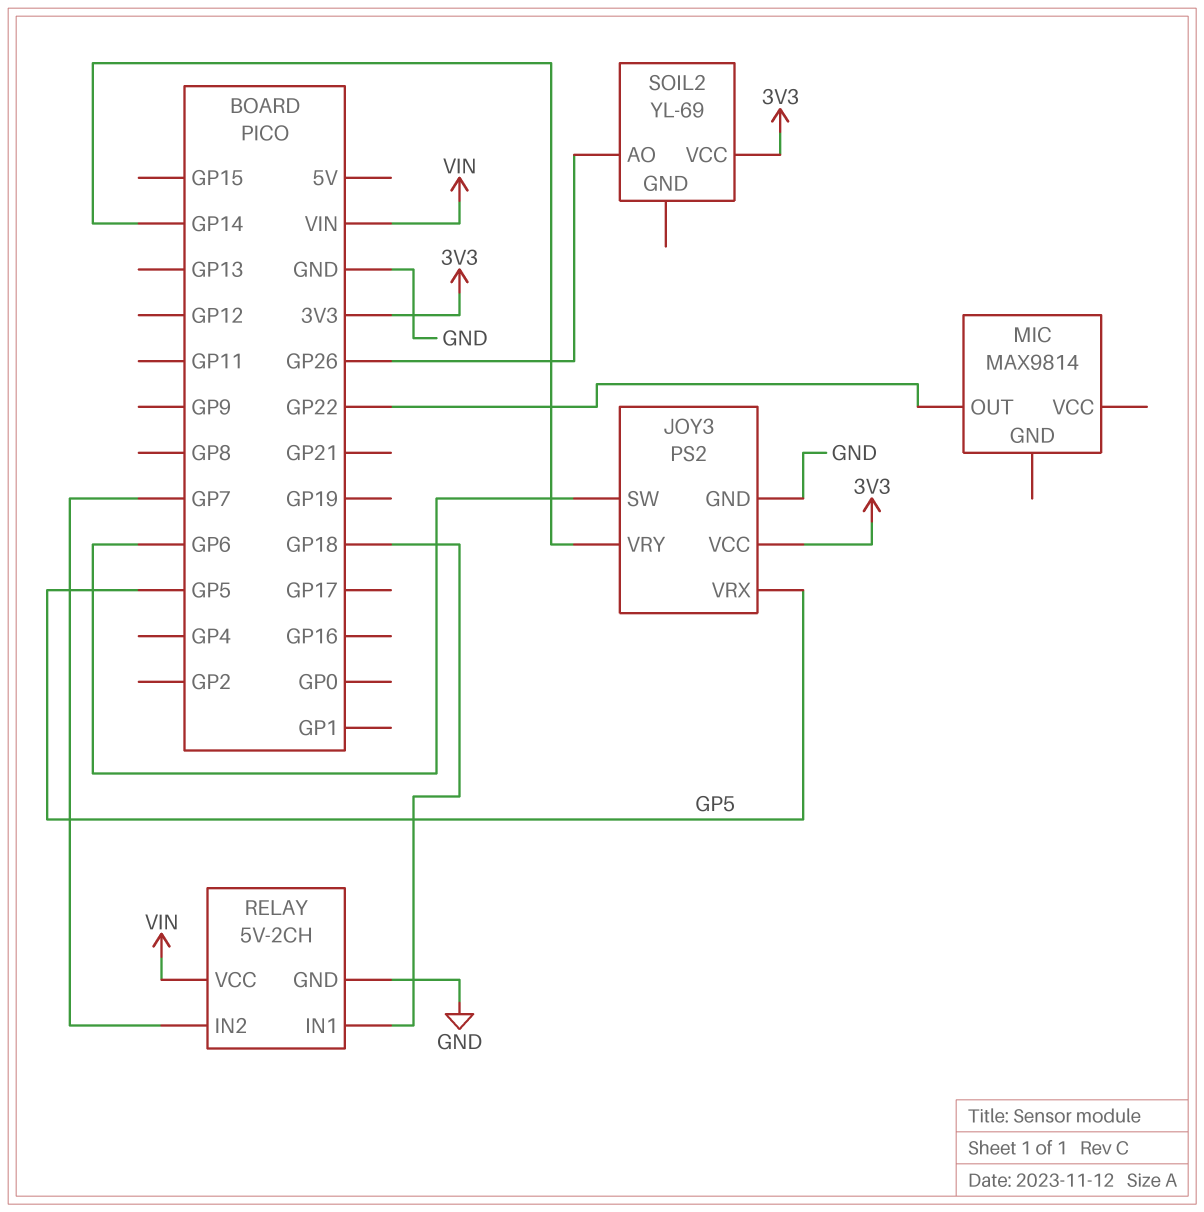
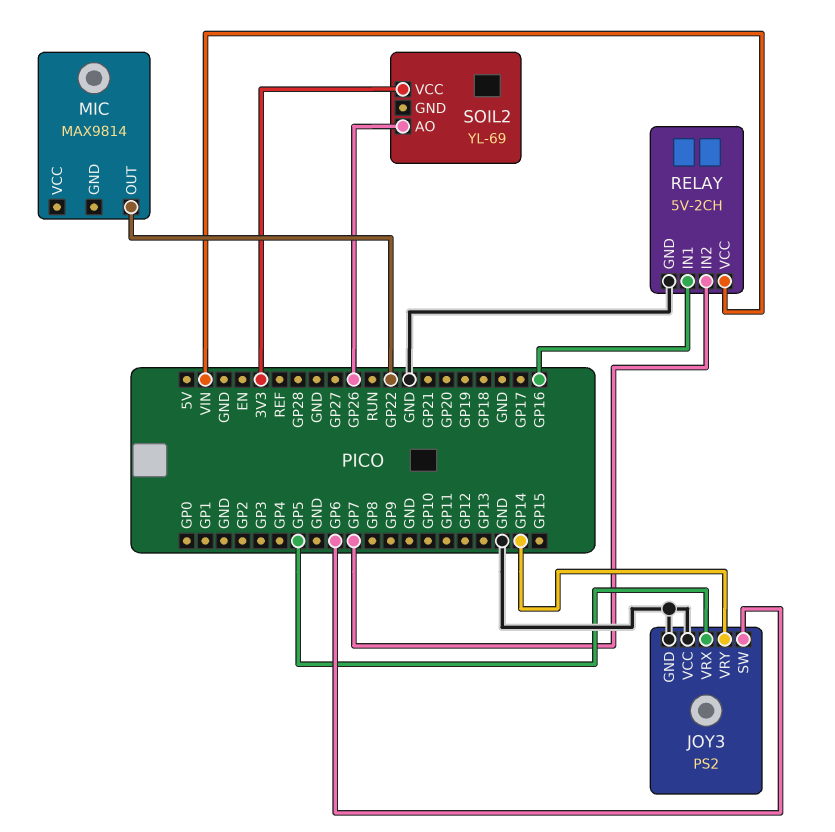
JOY3 pin VCC: 3V3 -> GND
RELAY pin IN1: GP18 -> GP16

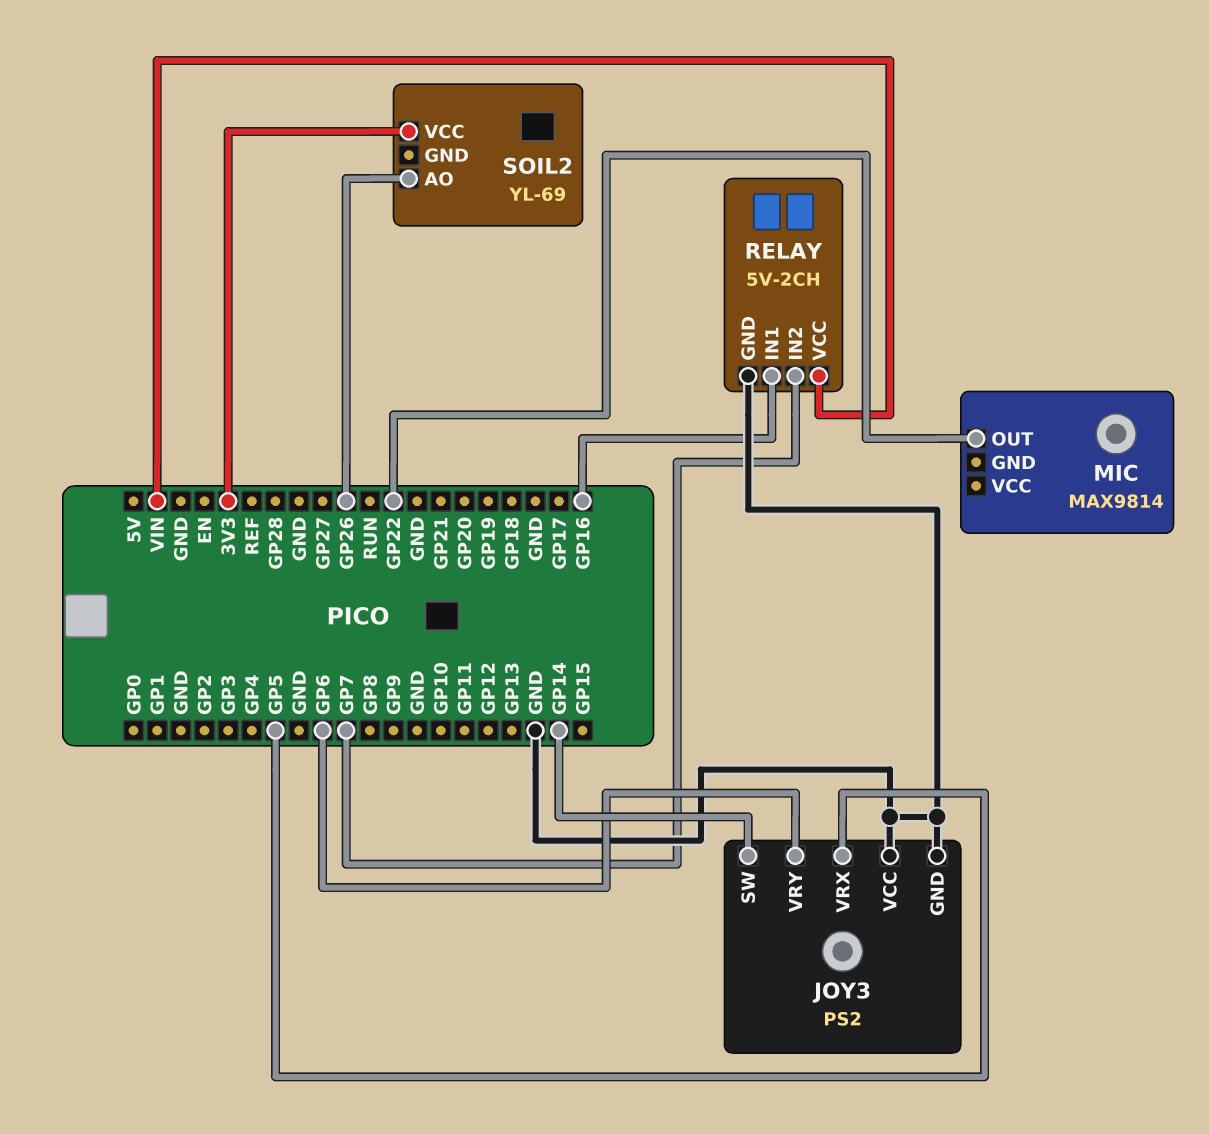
JOY3 pin SW: GP6 -> GP14
JOY3 pin VRY: GP14 -> GP6

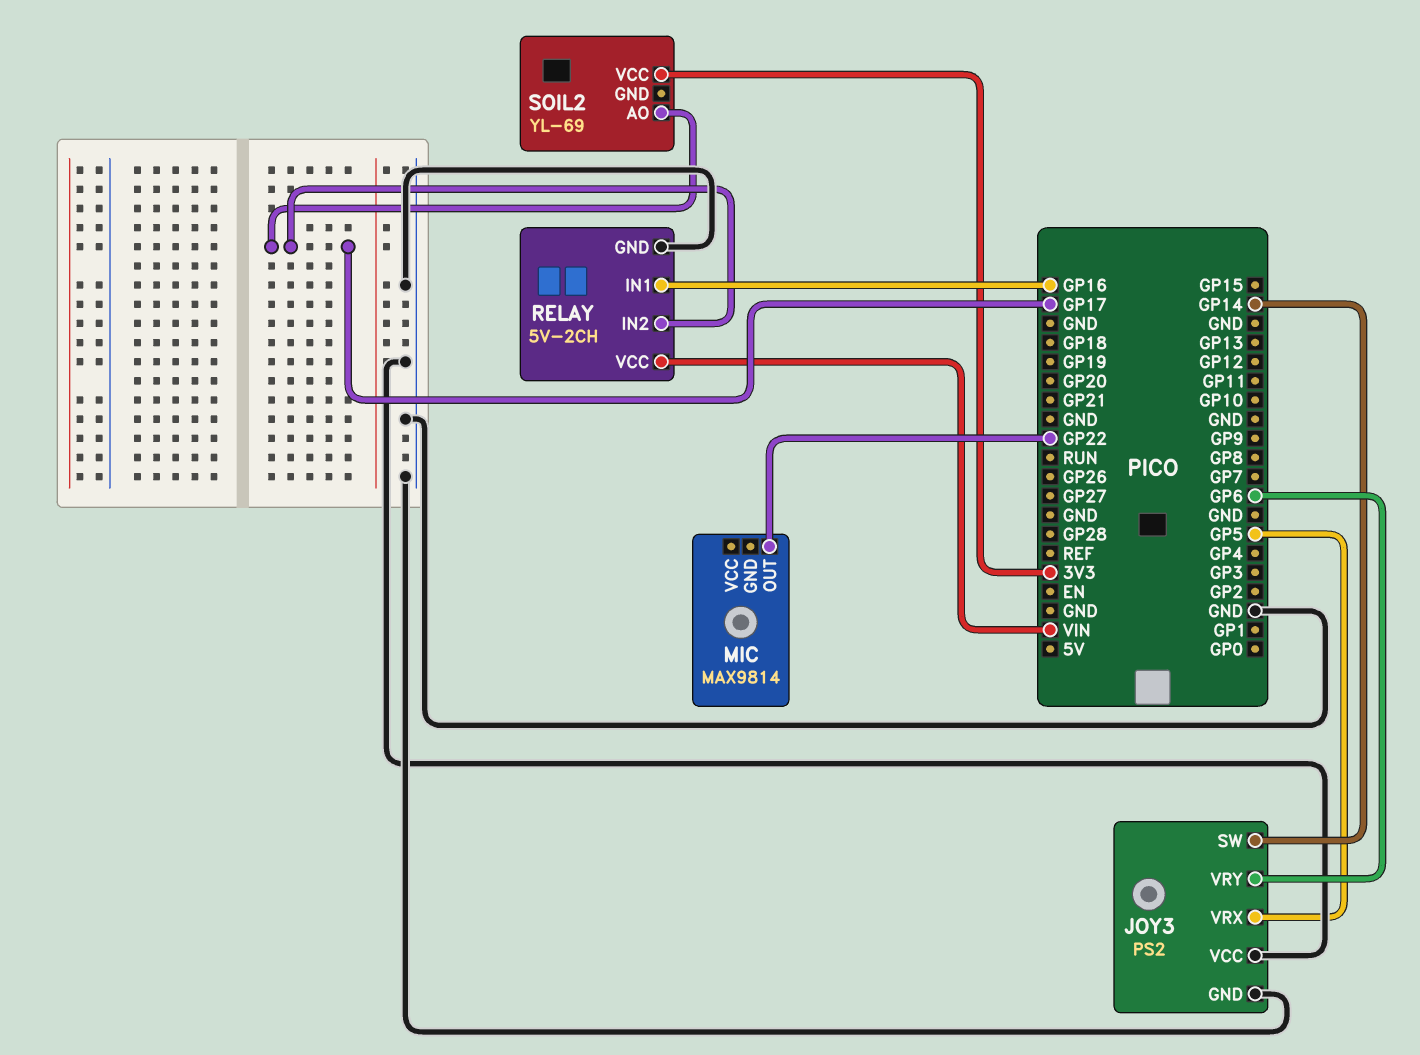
RELAY pin IN2: GP7 -> GP17
SOIL2 pin AO: GP26 -> GP17

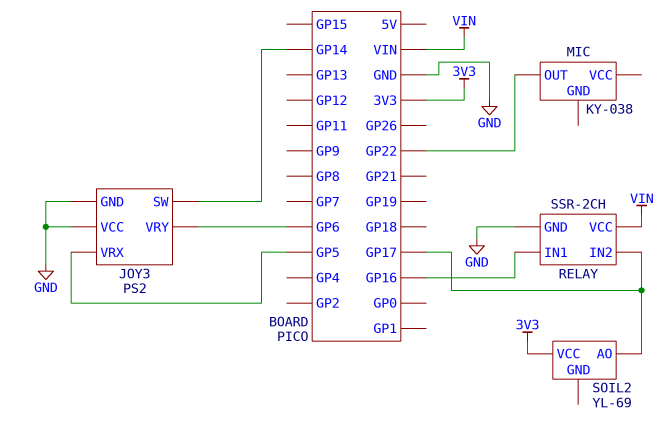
MIC: MAX9814 -> KY-038
RELAY: 5V-2CH -> SSR-2CH

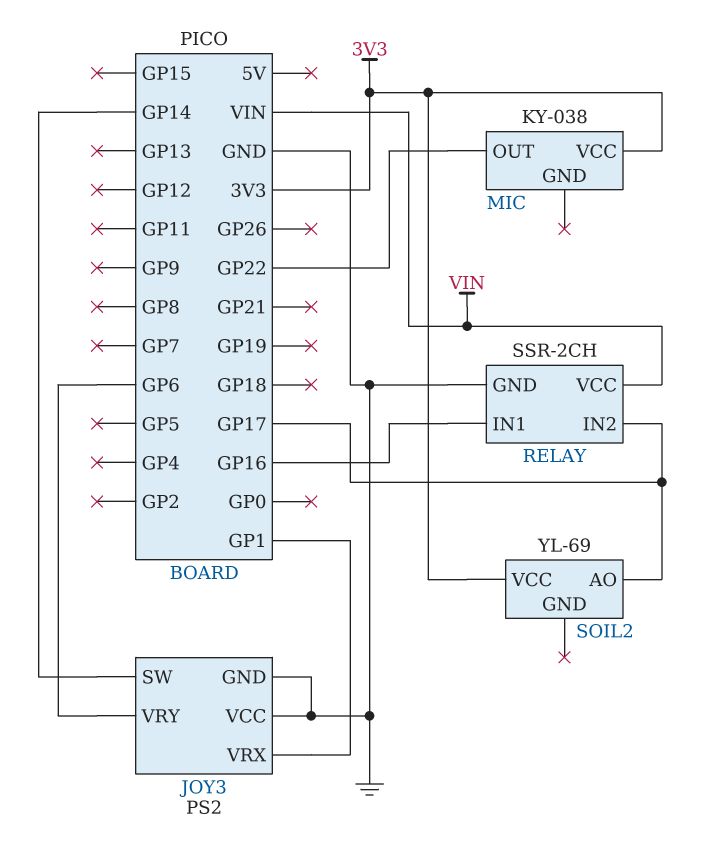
JOY3 pin VRX: GP5 -> GP1
MIC pin VCC: none -> 3V3

